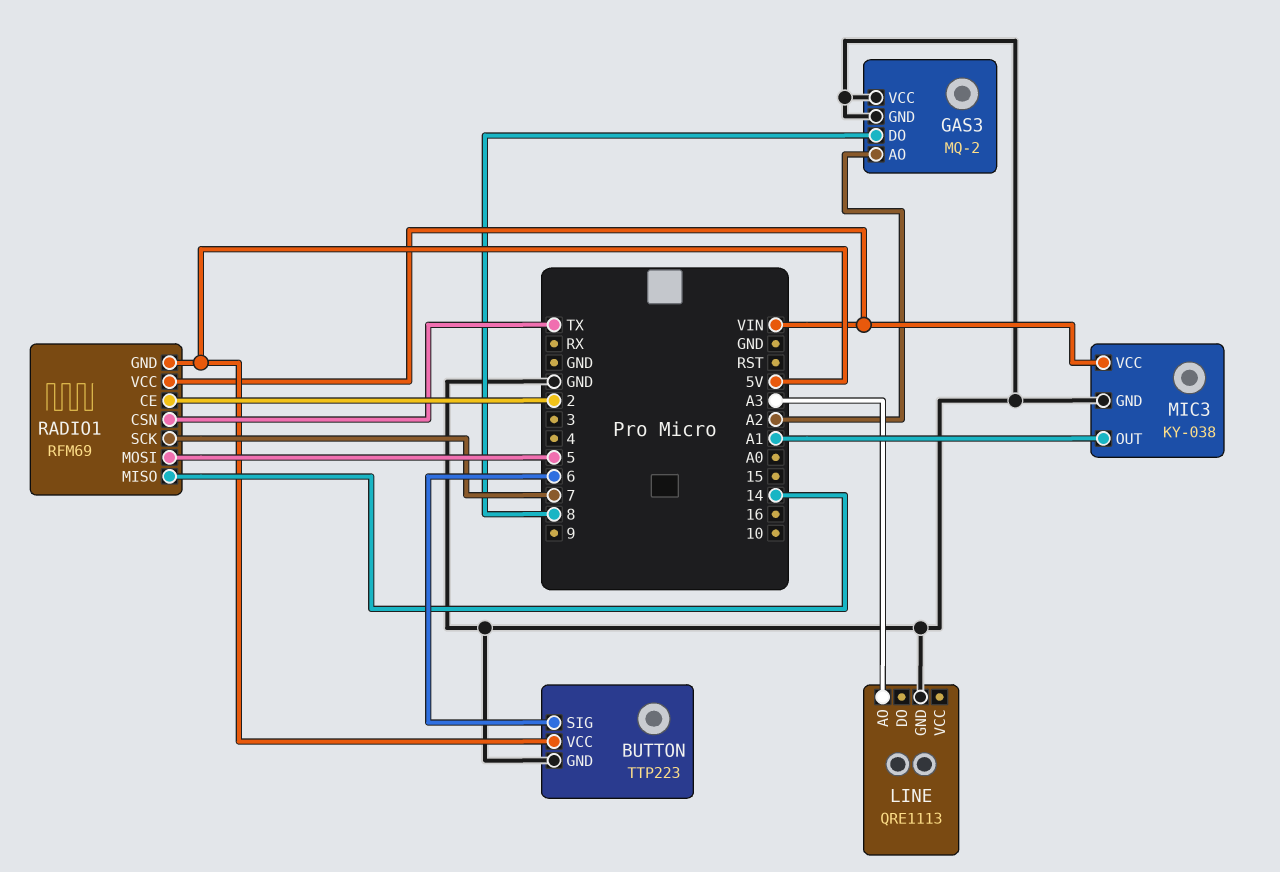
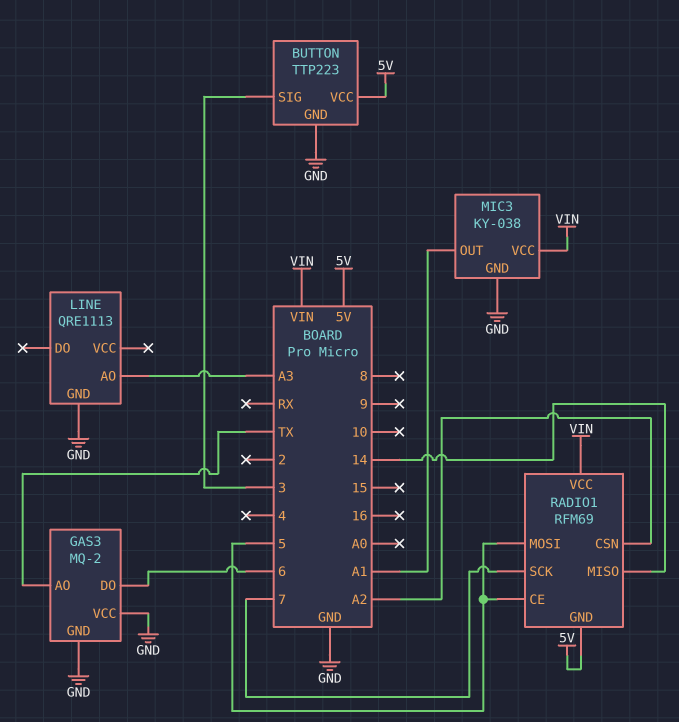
BUTTON pin SIG: 6 -> 3
GAS3 pin AO: A2 -> TX
GAS3 pin DO: 8 -> 6
RADIO1 pin CE: 2 -> 5
RADIO1 pin CSN: TX -> A2

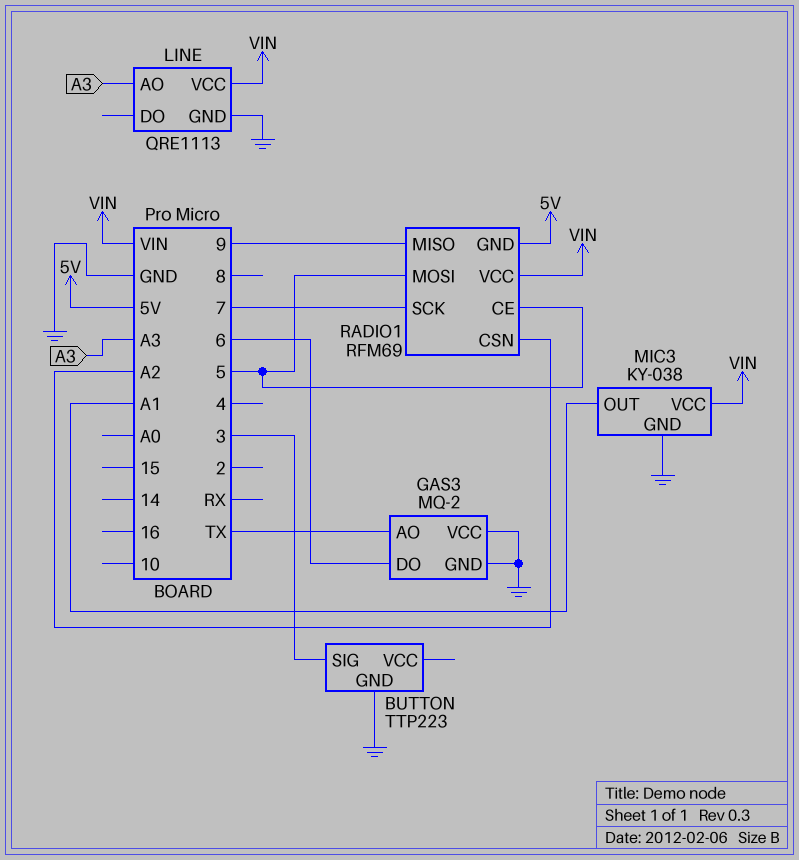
BUTTON pin VCC: 5V -> none
LINE pin VCC: none -> VIN
RADIO1 pin MISO: 14 -> 9

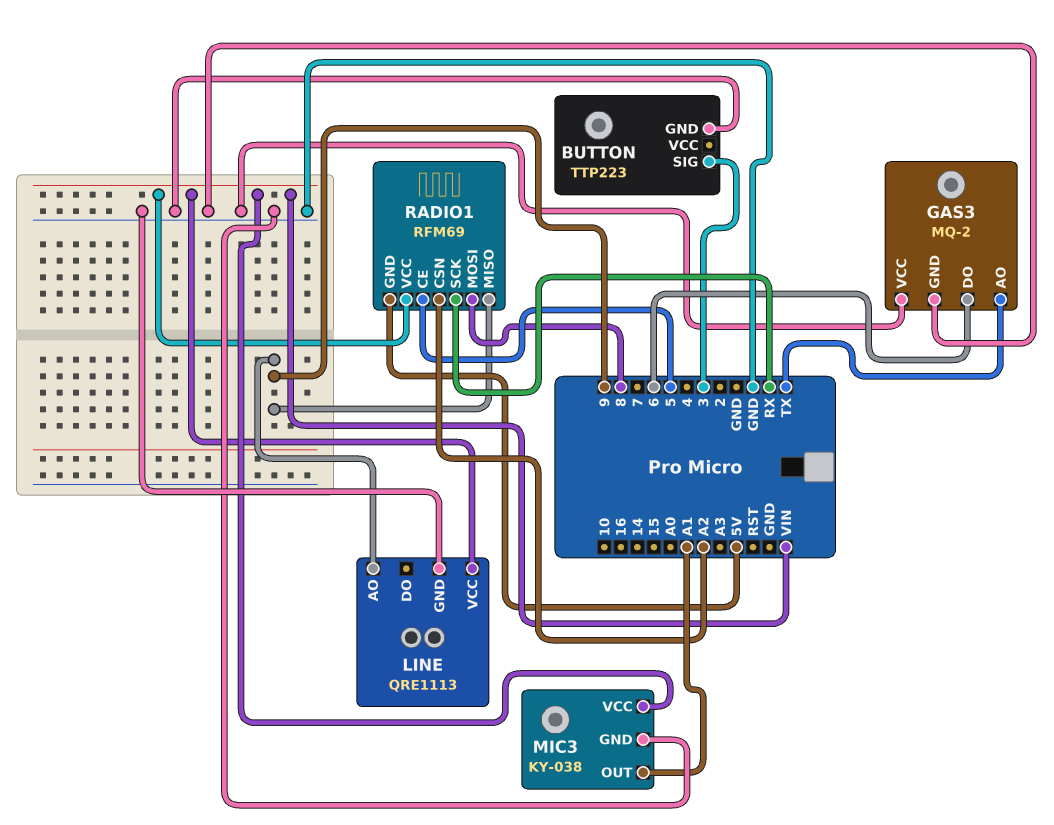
LINE pin AO: A3 -> 9
RADIO1 pin MOSI: 5 -> 8
RADIO1 pin SCK: 7 -> RX

